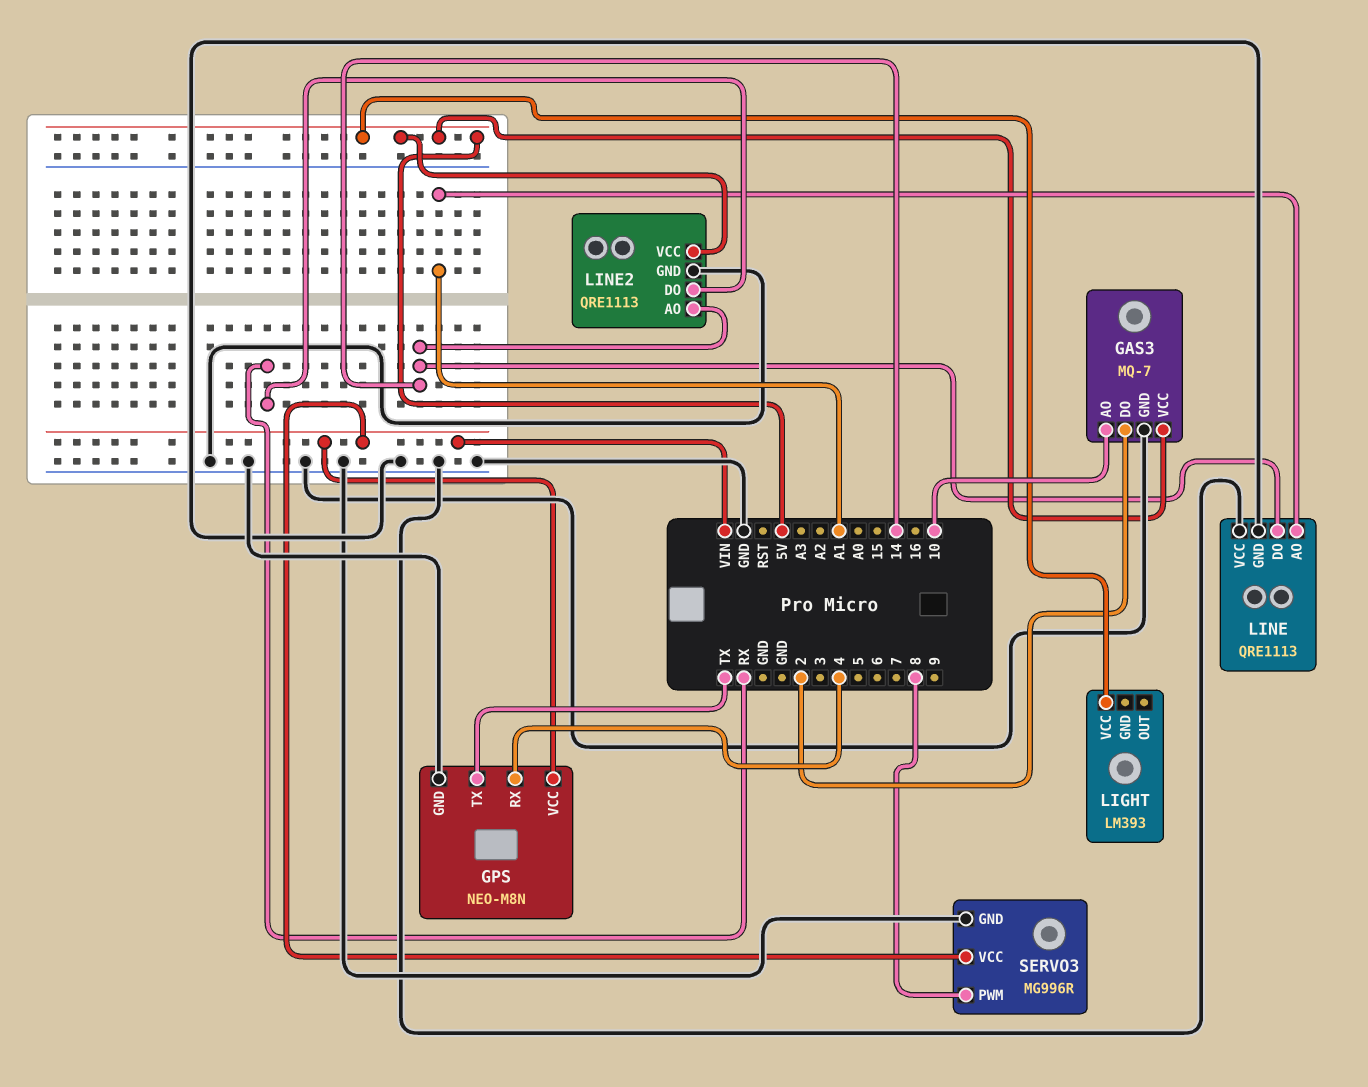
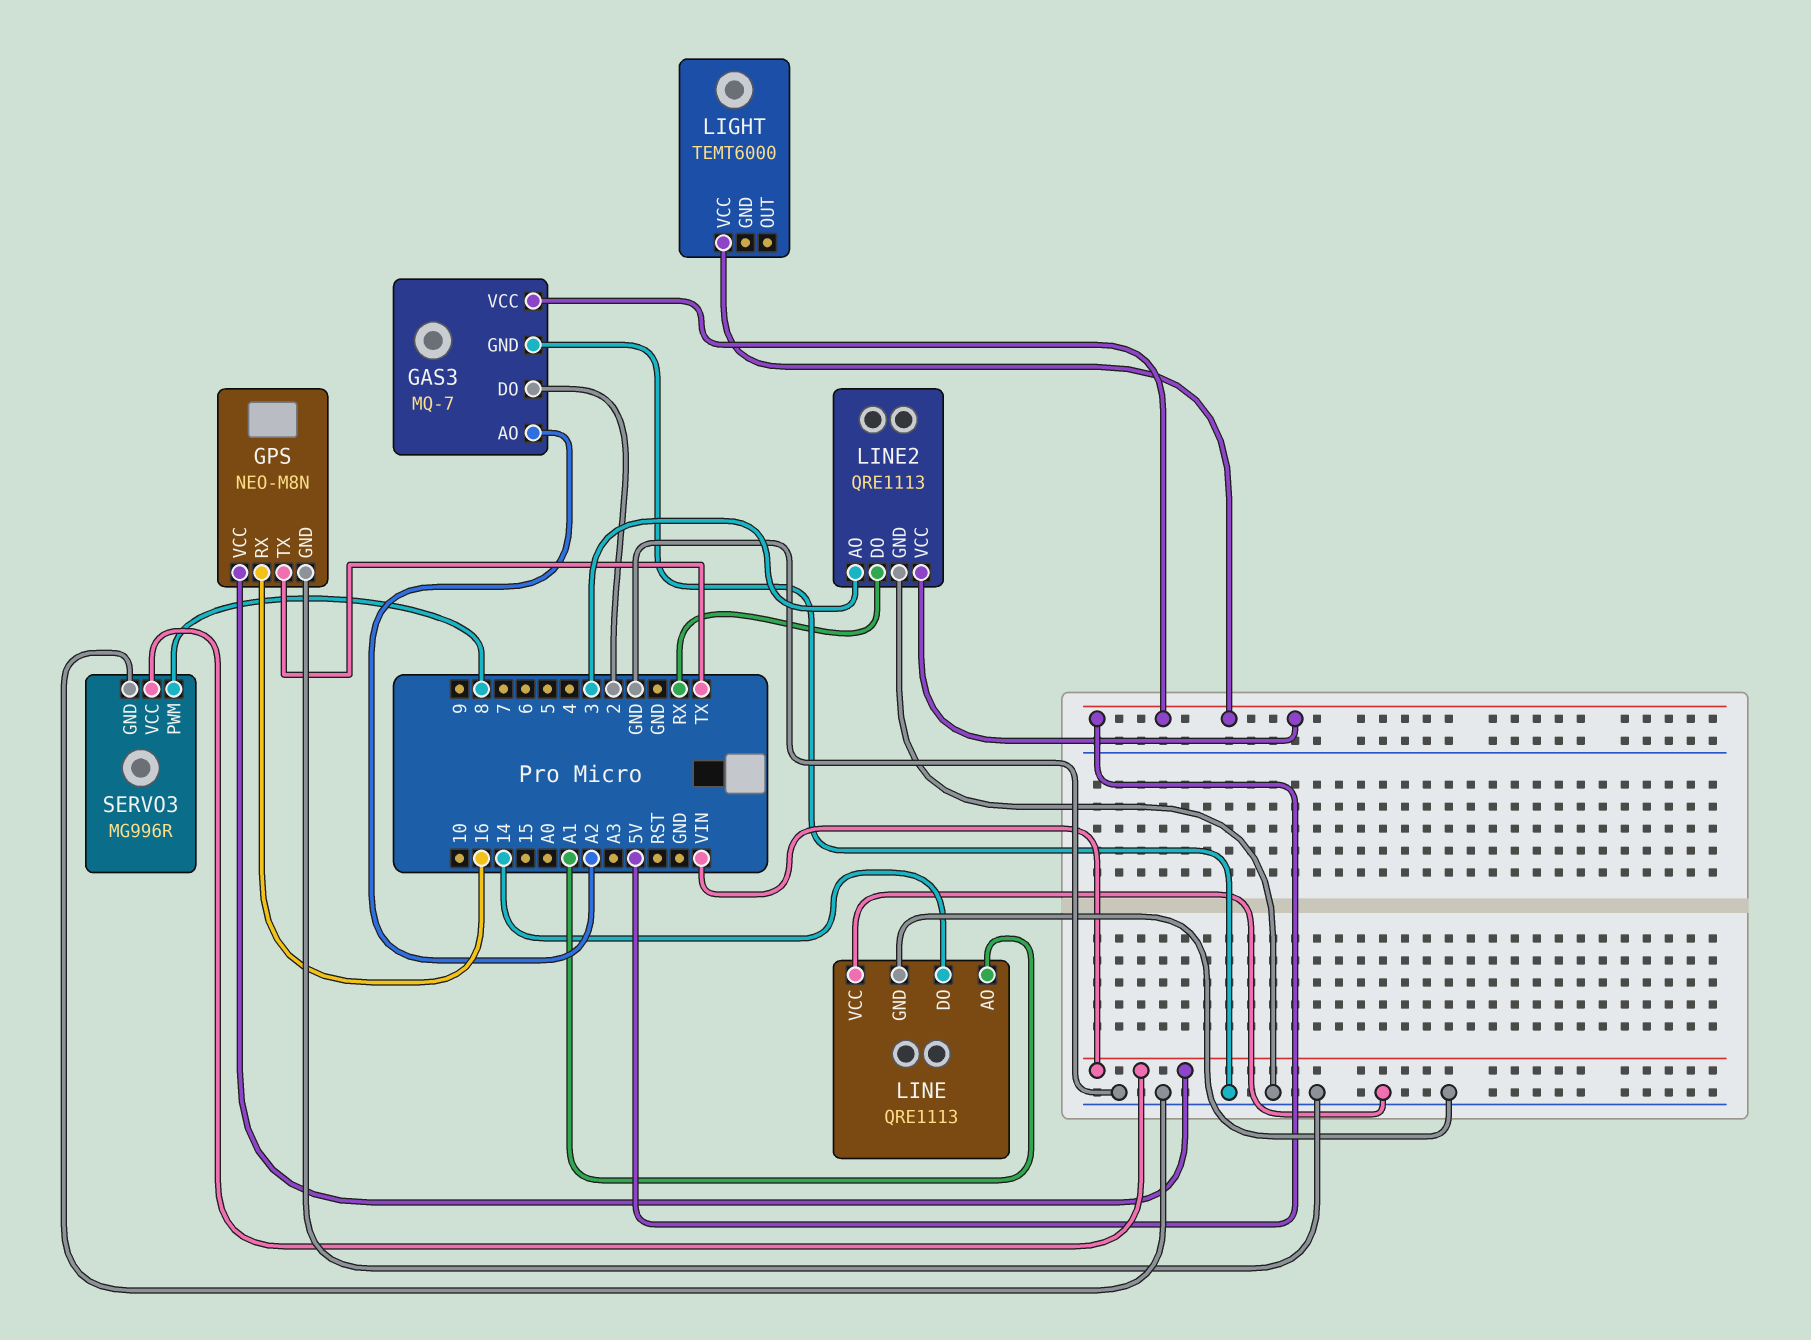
GAS3 pin AO: 10 -> A2
GPS pin RX: 4 -> 16
LIGHT: LM393 -> TEMT6000
LINE2 pin AO: 14 -> 3

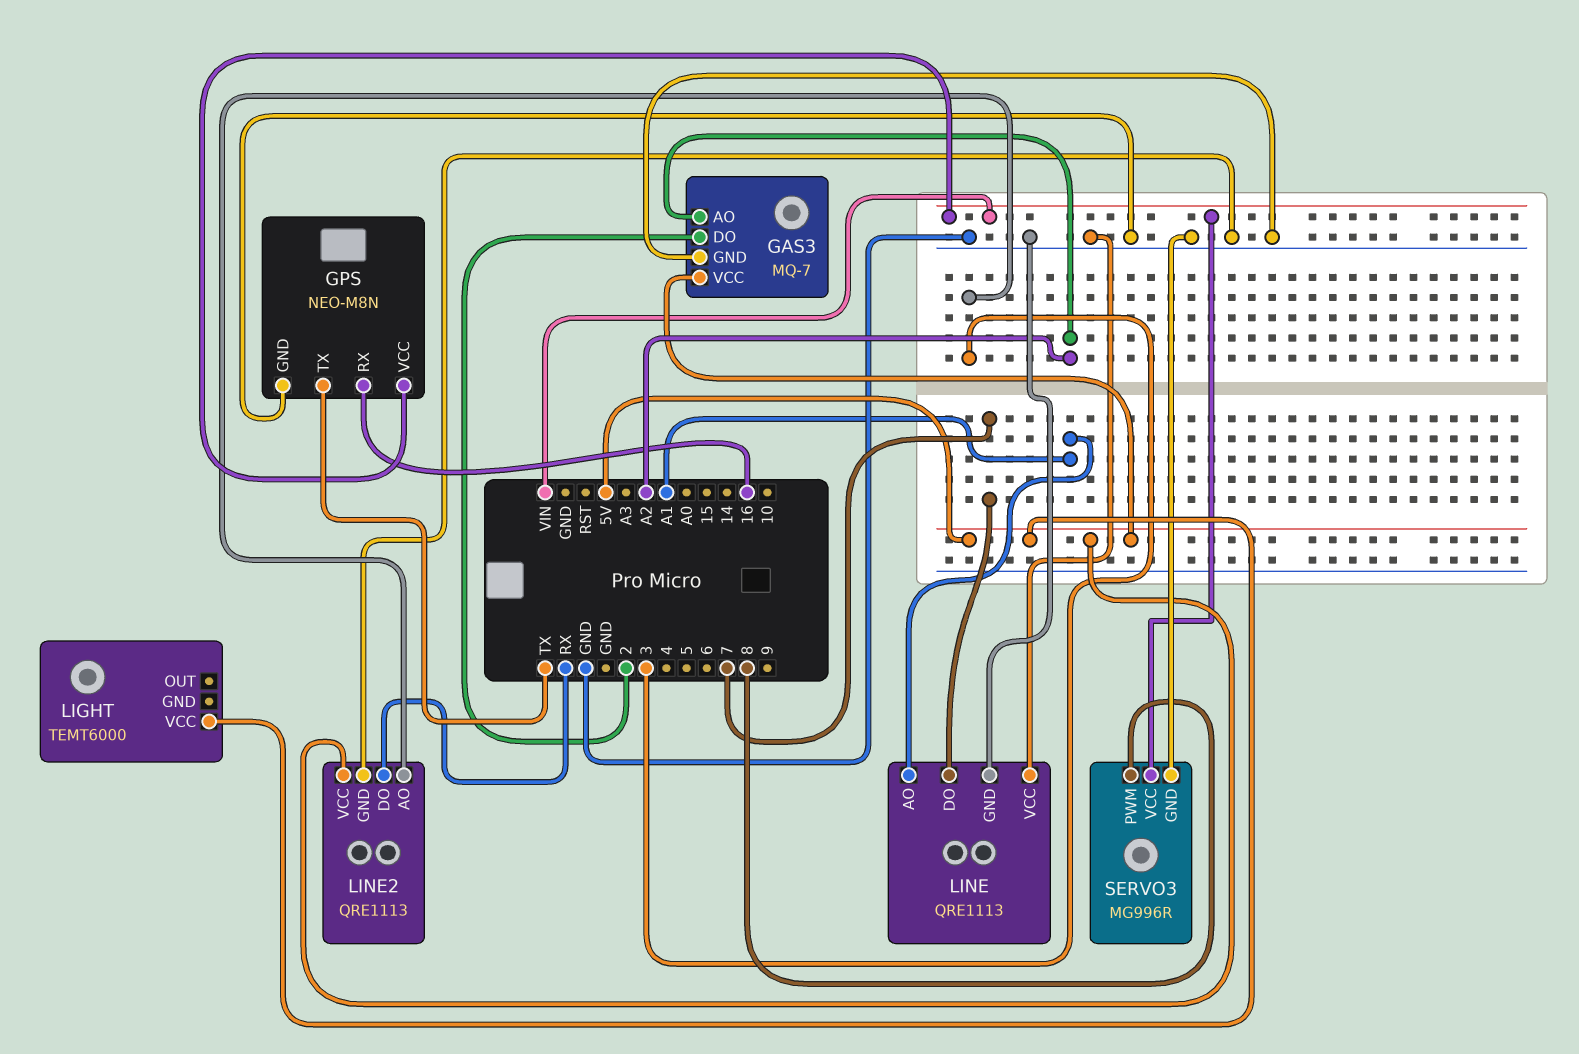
LINE pin DO: 14 -> 7

